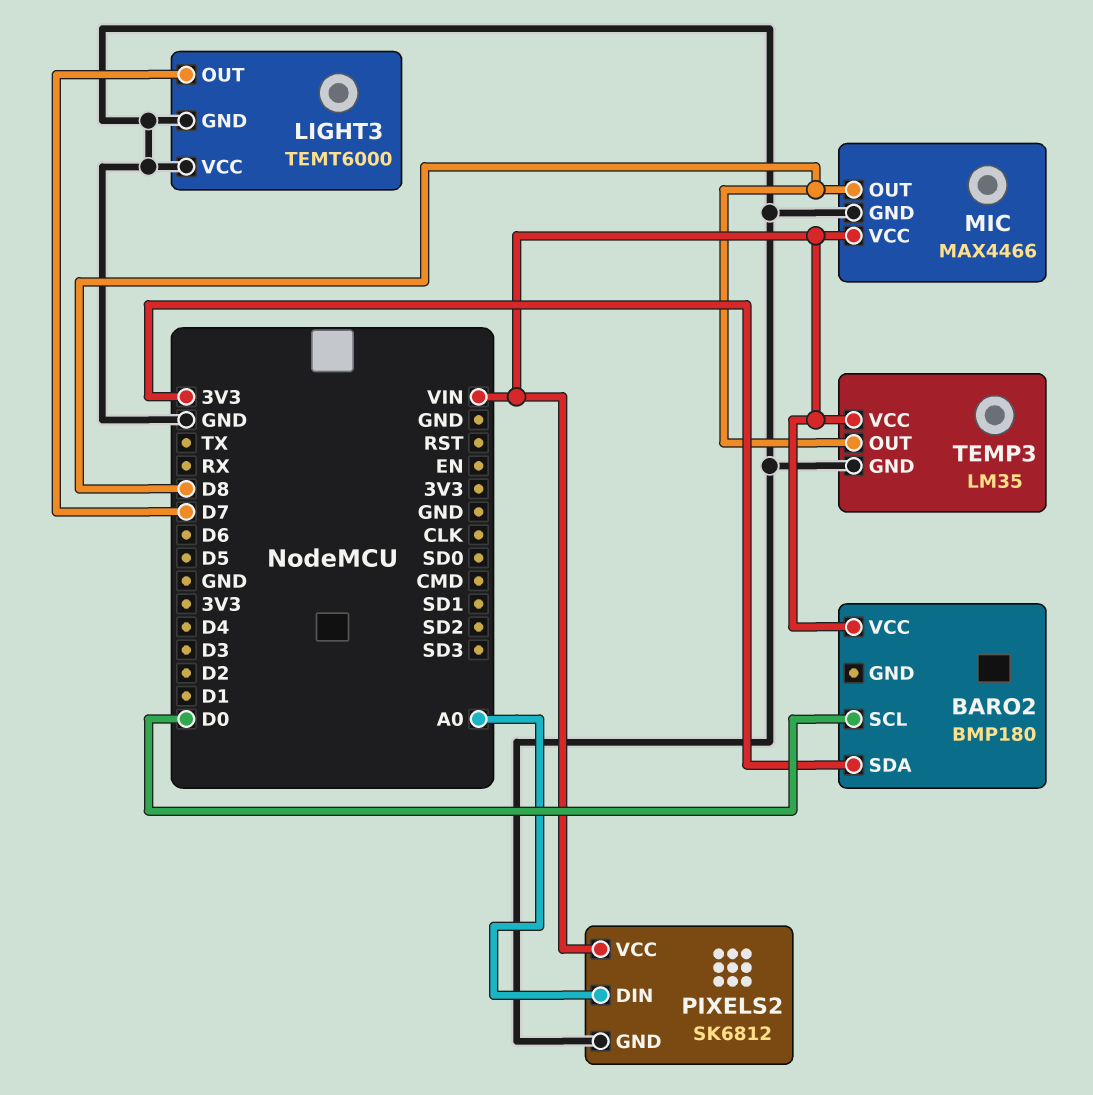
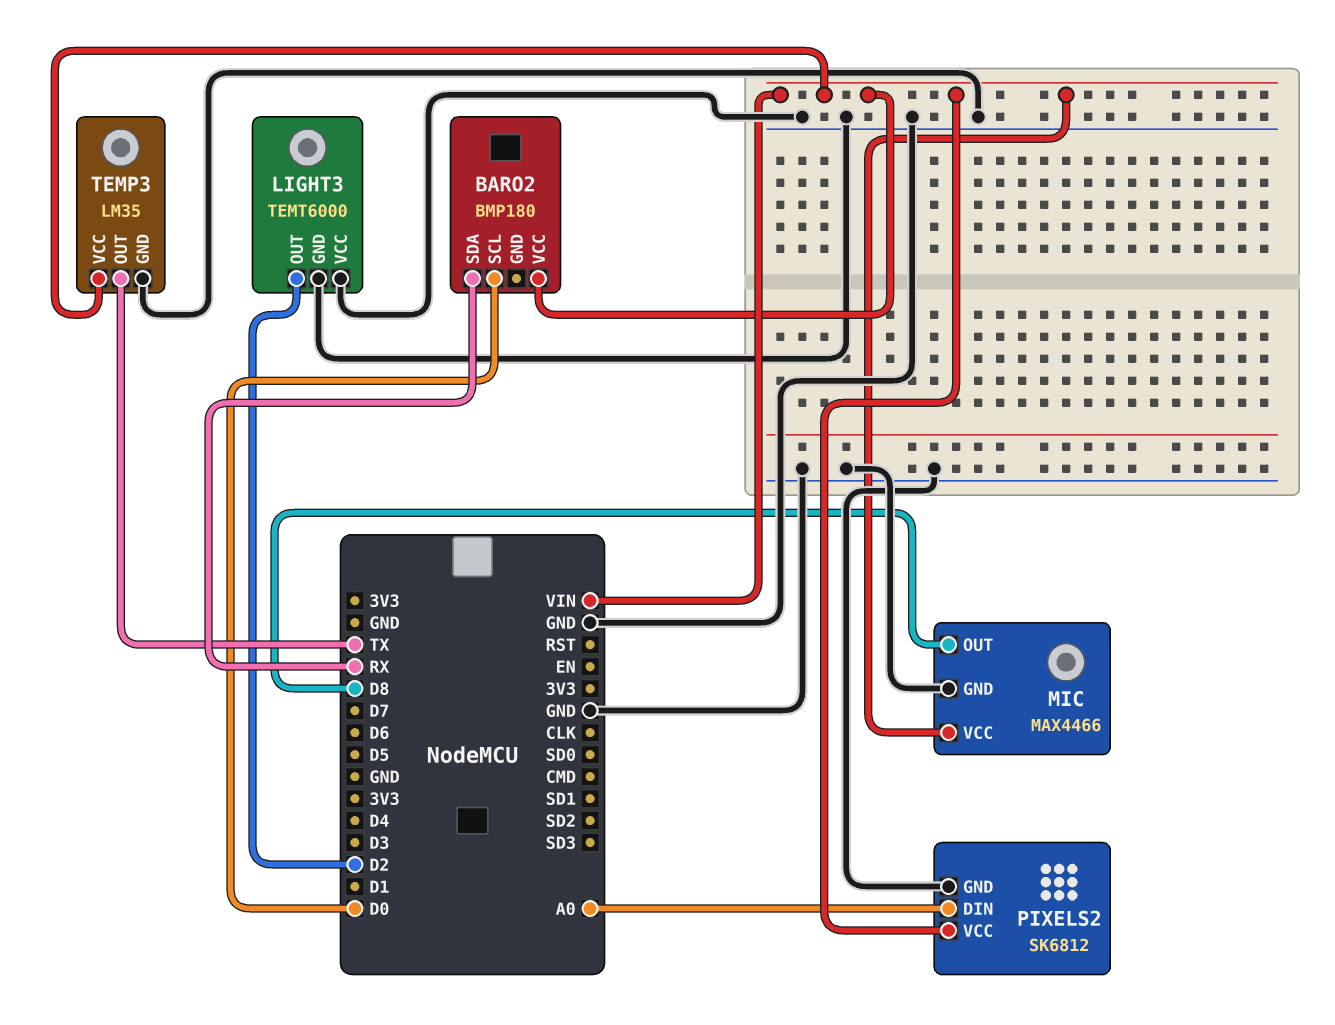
BARO2 pin SDA: 3V3 -> RX
LIGHT3 pin OUT: D7 -> D2
TEMP3 pin OUT: D8 -> TX

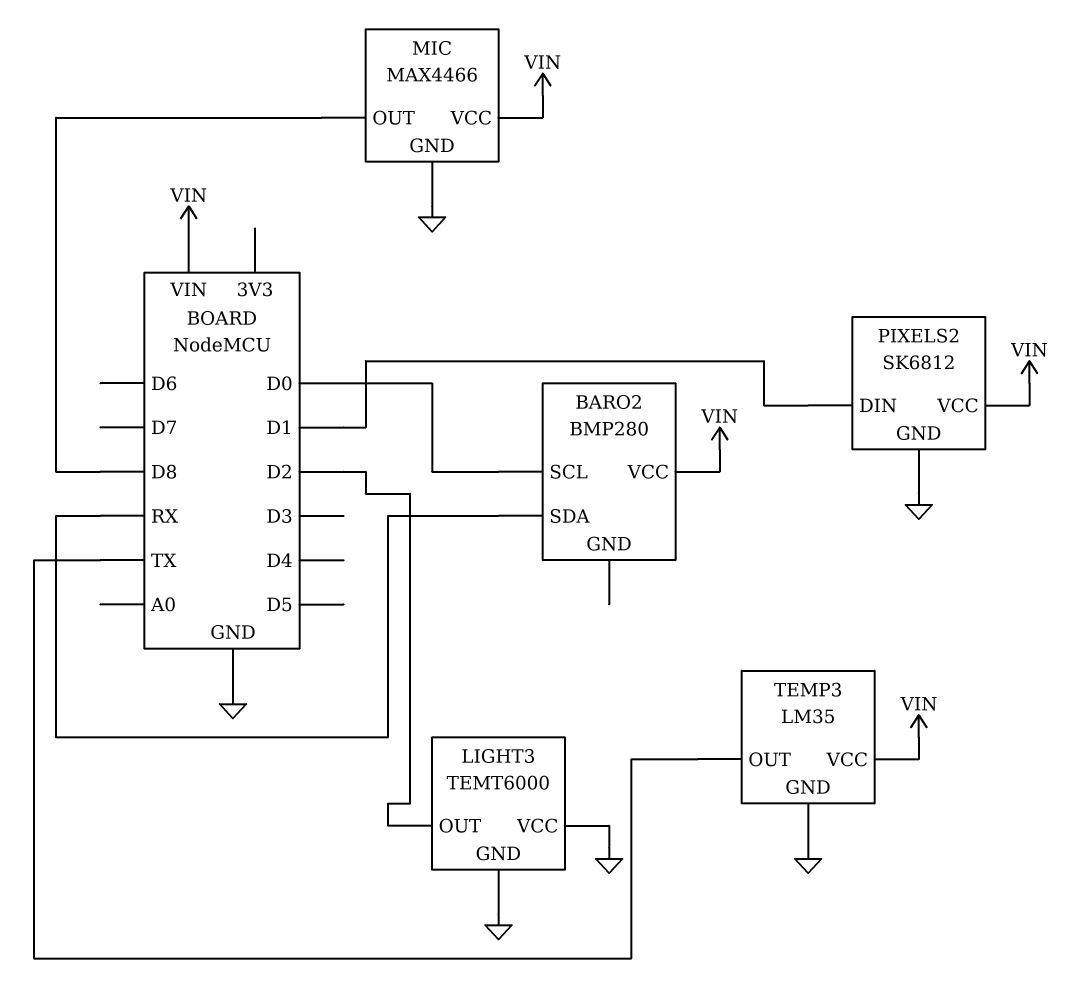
BARO2: BMP180 -> BMP280
PIXELS2 pin DIN: A0 -> D1

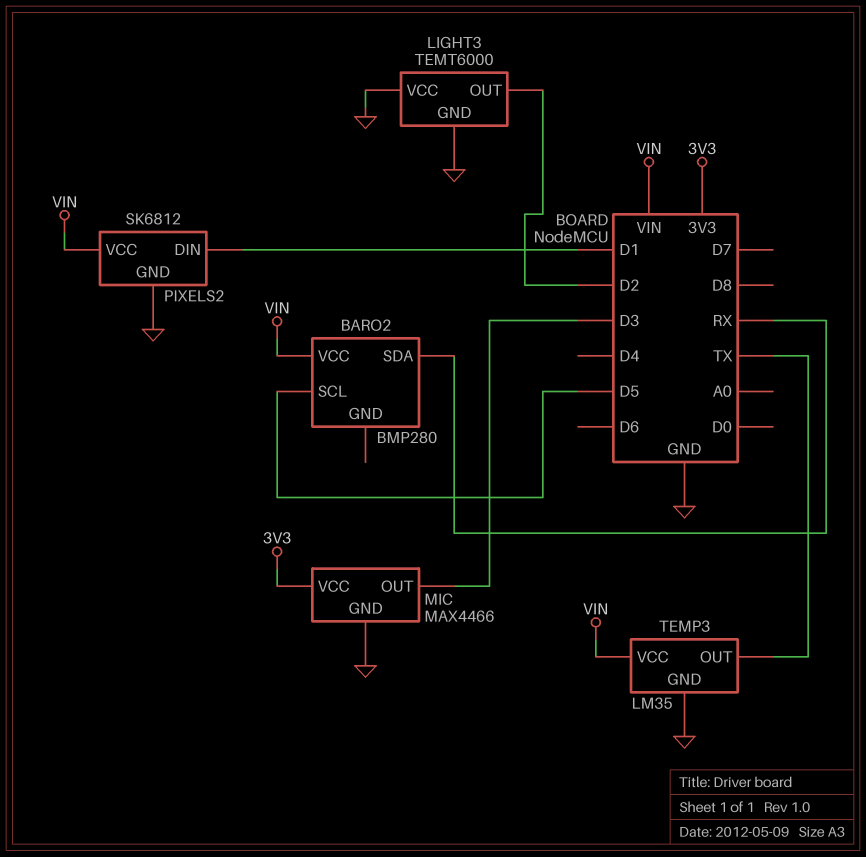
BARO2 pin SCL: D0 -> D5
MIC pin OUT: D8 -> D3
MIC pin VCC: VIN -> 3V3

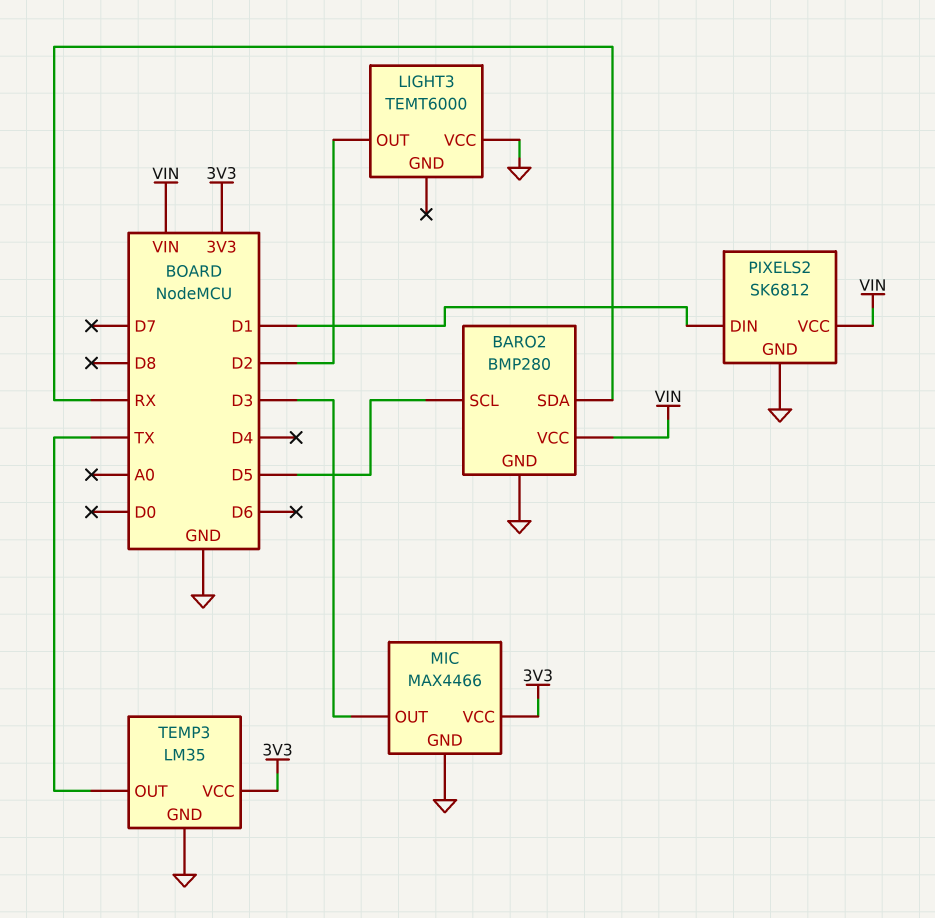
BARO2 pin GND: none -> GND
LIGHT3 pin GND: GND -> none
TEMP3 pin VCC: VIN -> 3V3

